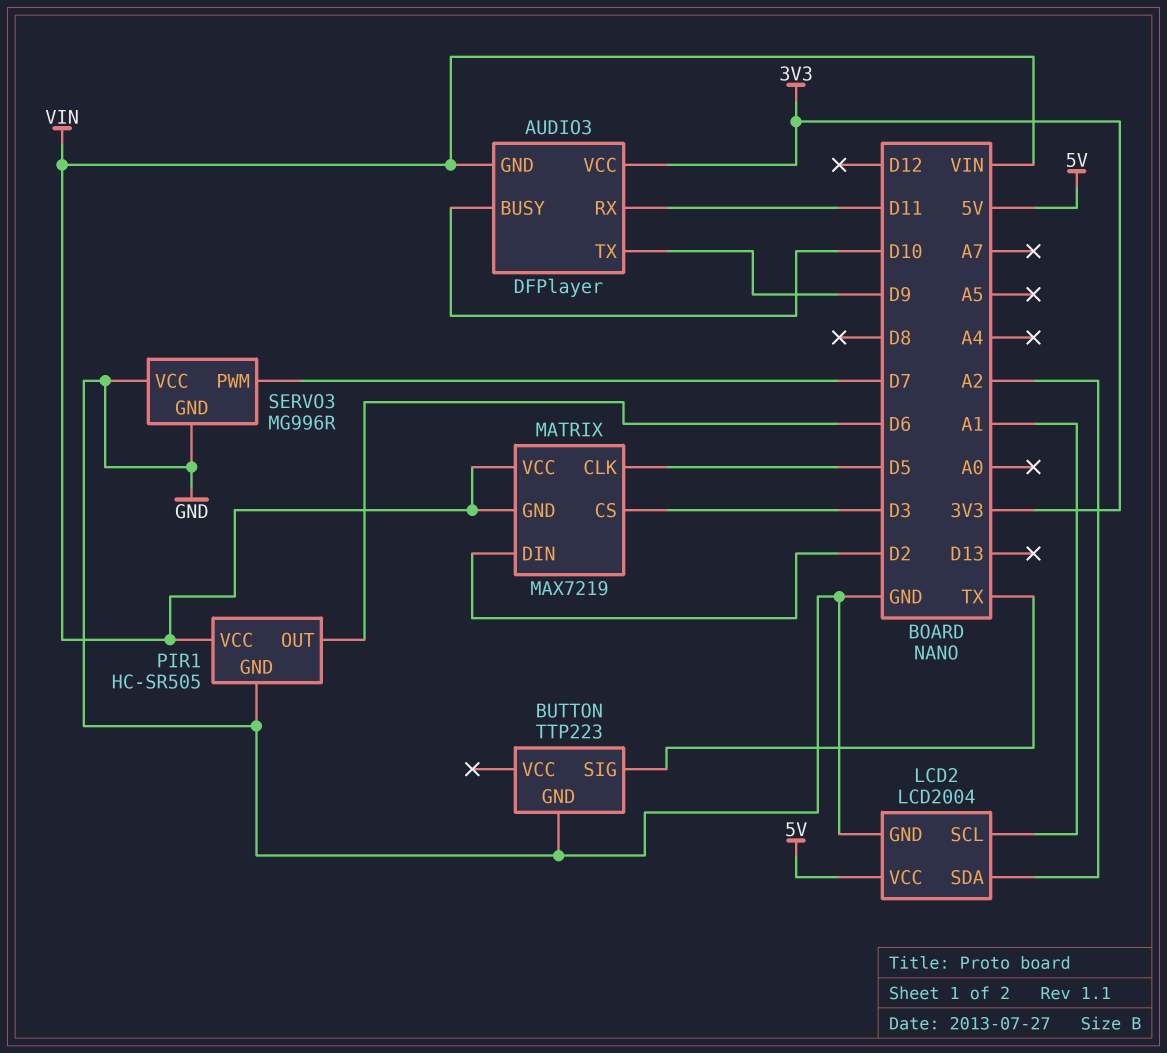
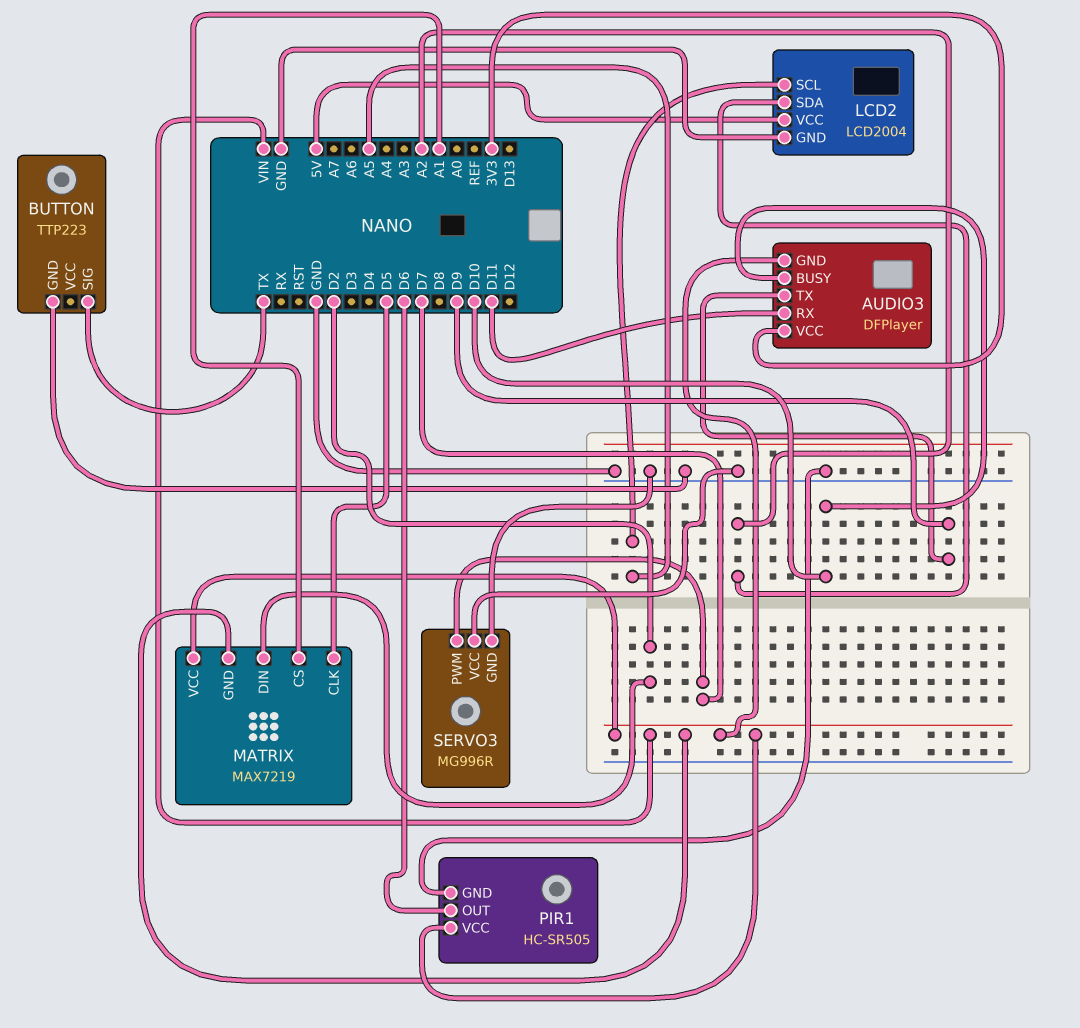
LCD2 pin SCL: A1 -> A5
MATRIX pin CS: D3 -> A1

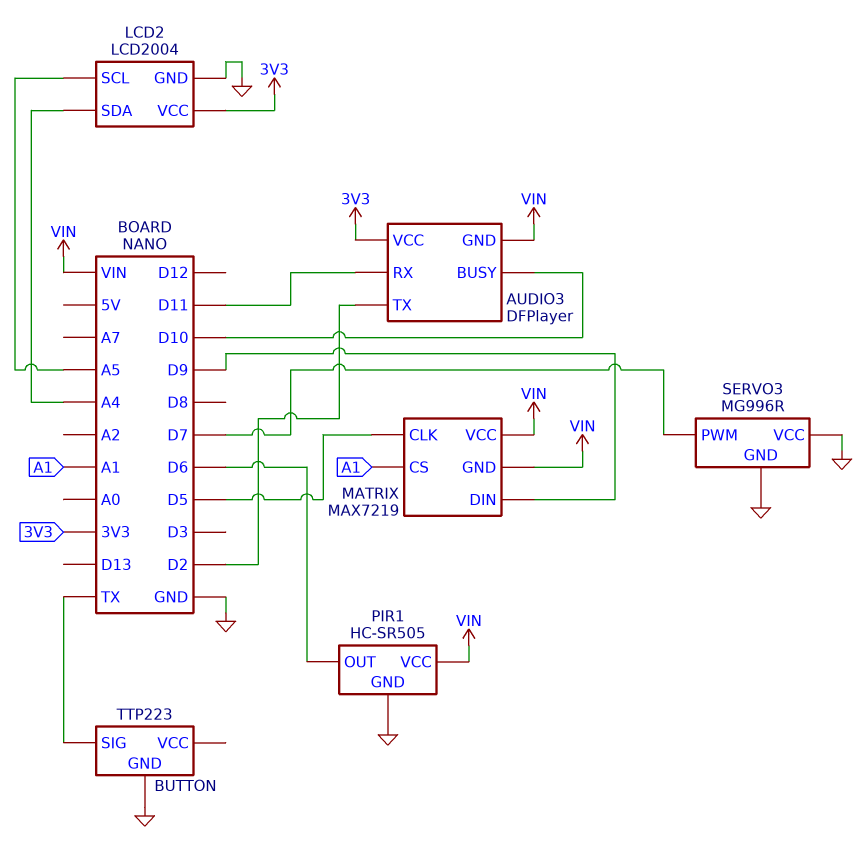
AUDIO3 pin TX: D9 -> D2
LCD2 pin SDA: A2 -> A4
LCD2 pin VCC: 5V -> 3V3
MATRIX pin DIN: D2 -> D9

